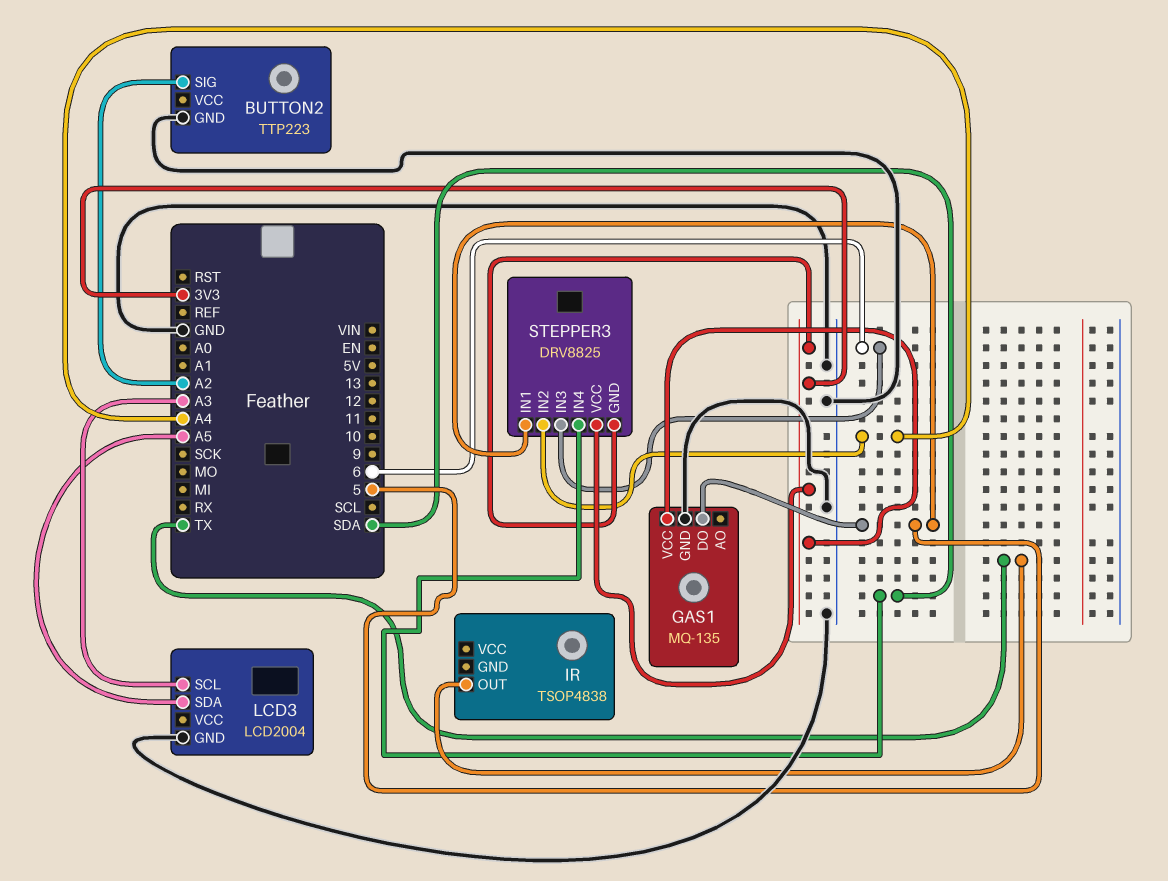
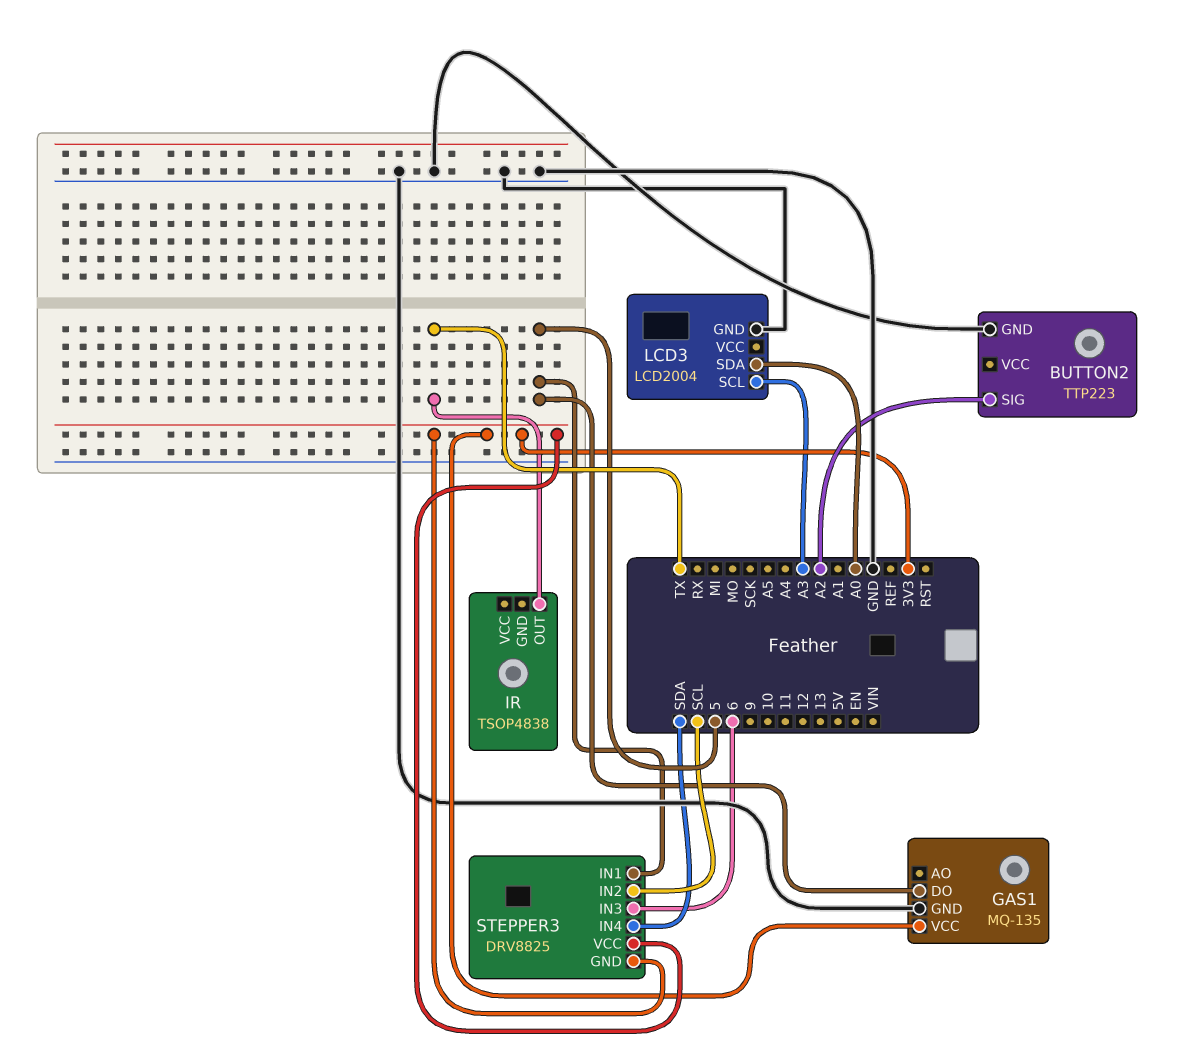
LCD3 pin SDA: A5 -> A0
STEPPER3 pin IN2: A4 -> SCL

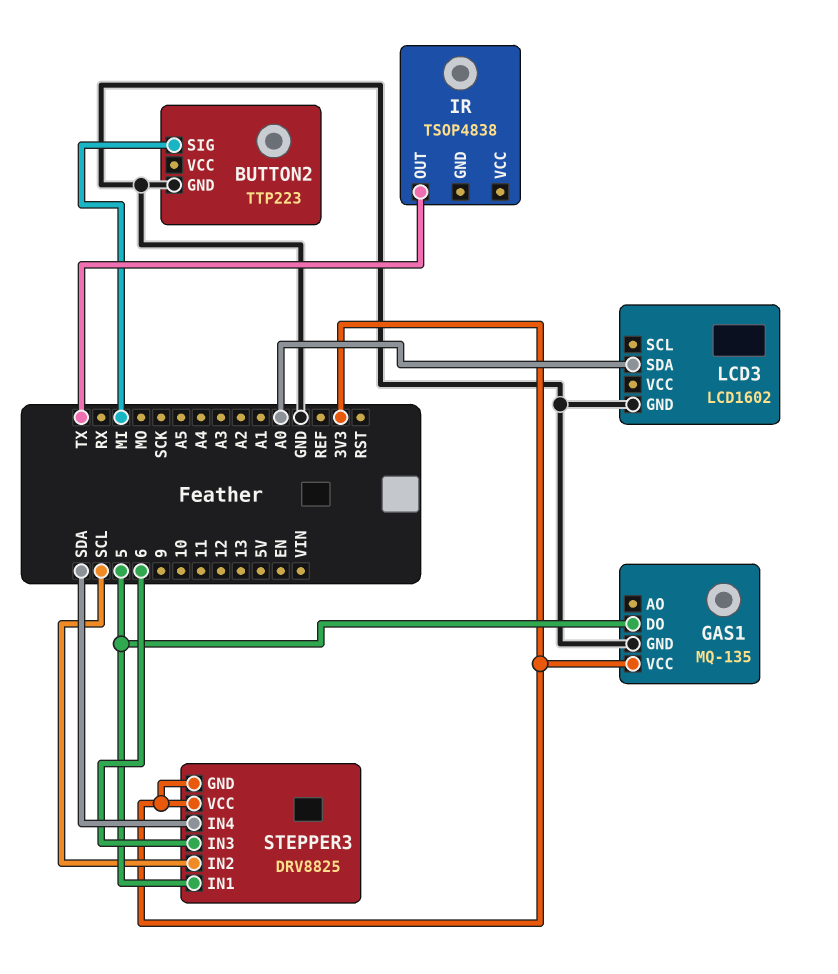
BUTTON2 pin SIG: A2 -> MI
LCD3: LCD2004 -> LCD1602
LCD3 pin SCL: A3 -> none

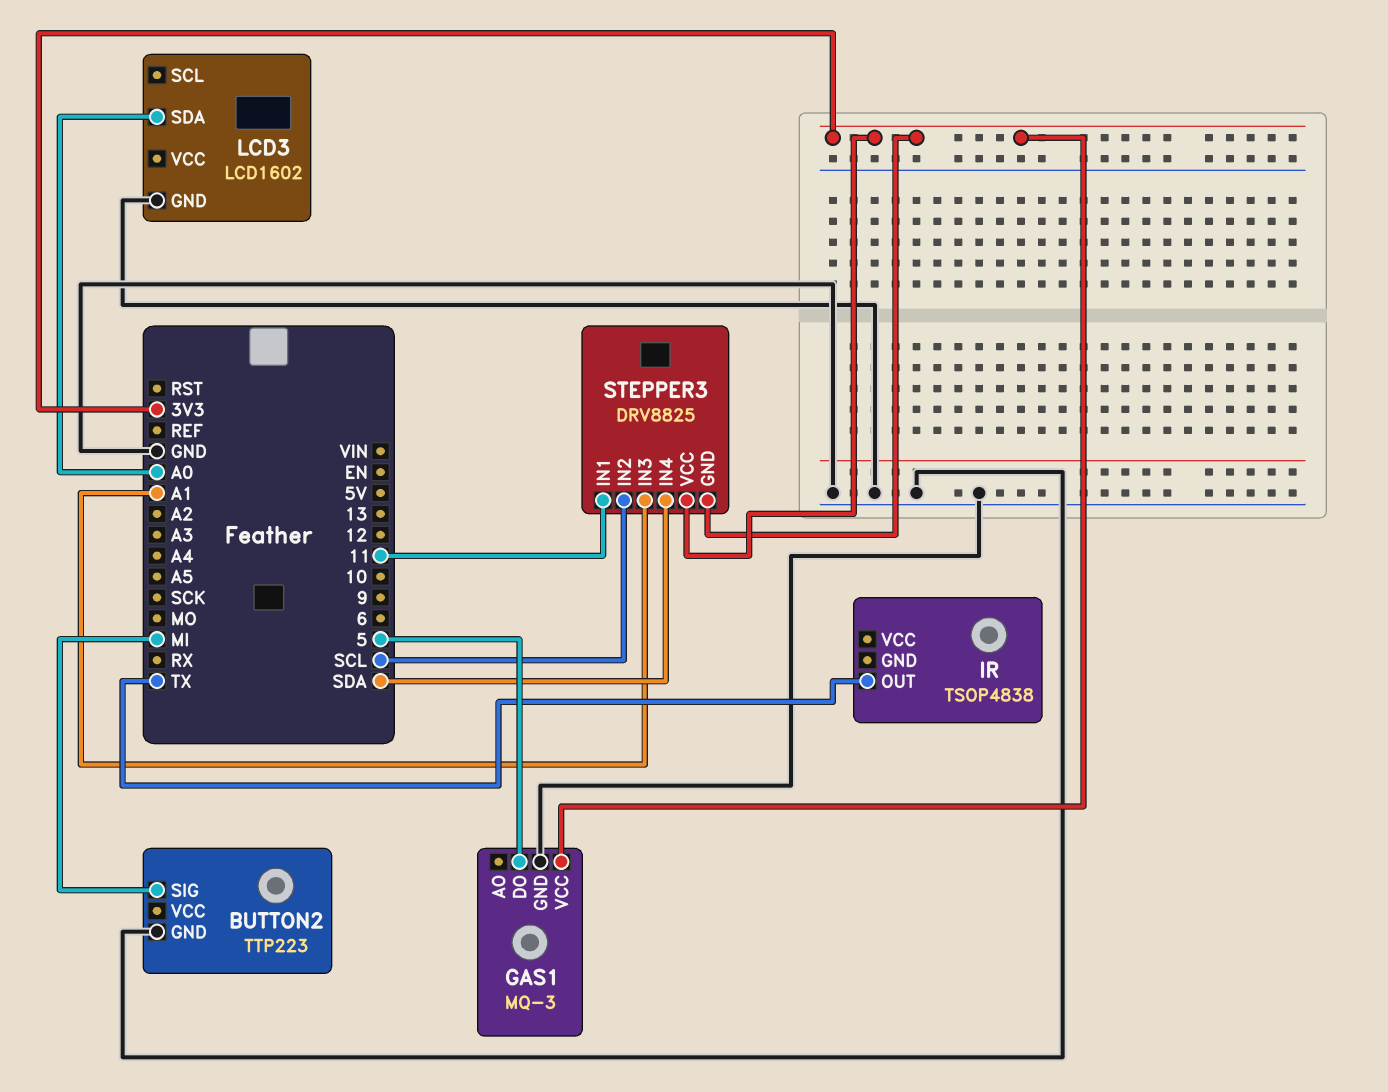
GAS1: MQ-135 -> MQ-3
STEPPER3 pin IN1: 5 -> 11
STEPPER3 pin IN3: 6 -> A1

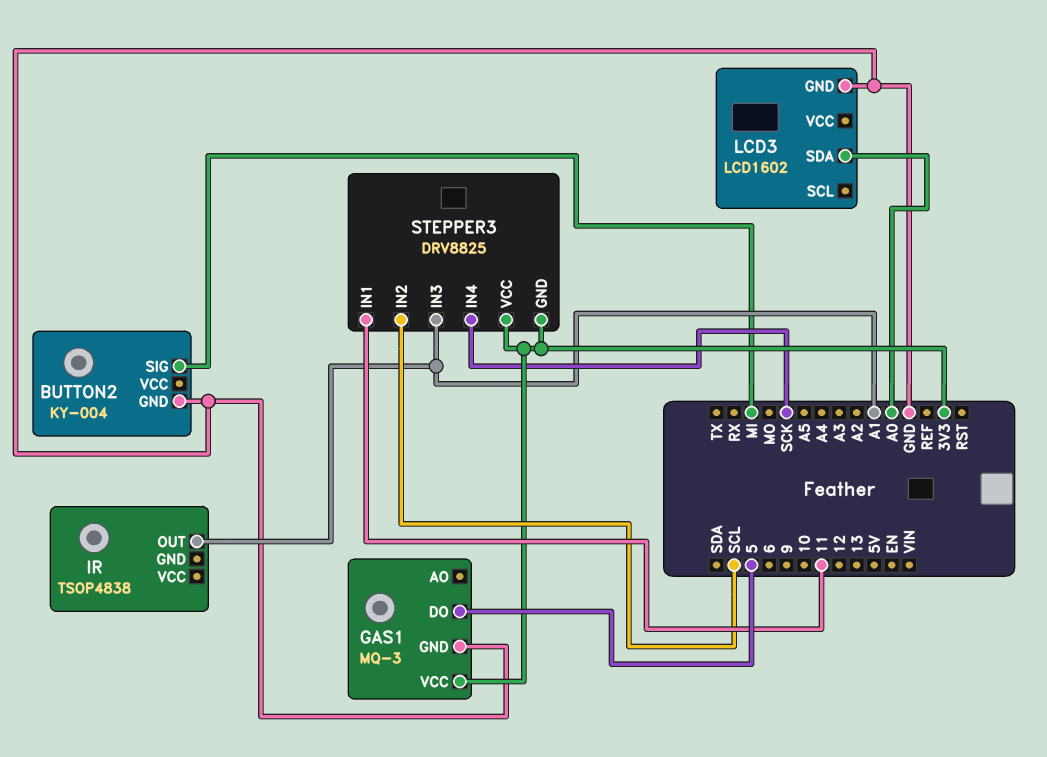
BUTTON2: TTP223 -> KY-004
IR pin OUT: TX -> A1
STEPPER3 pin IN4: SDA -> SCK

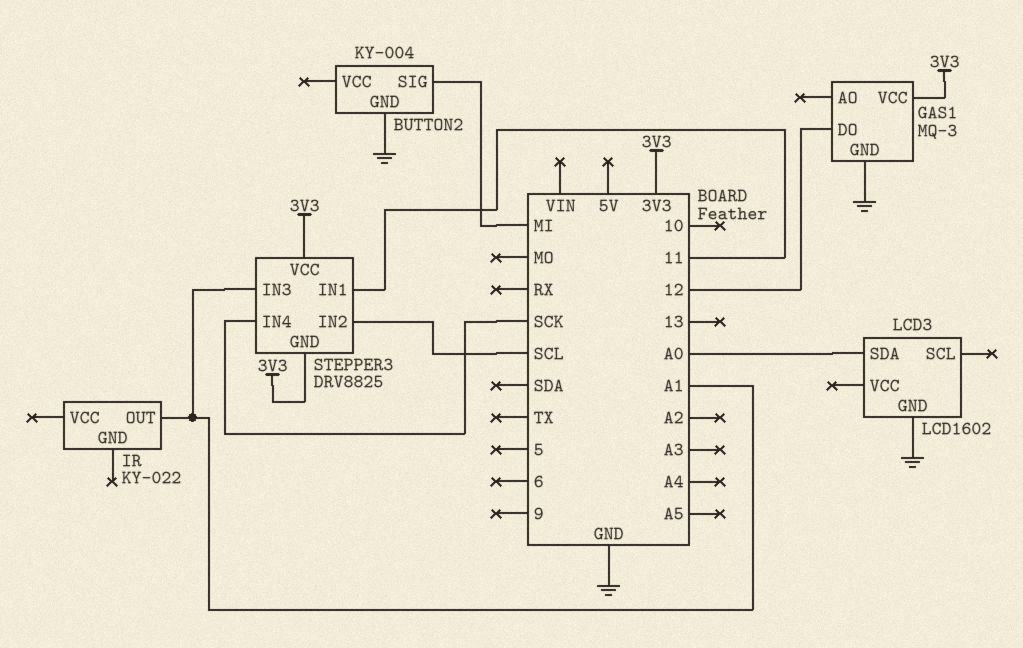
GAS1 pin DO: 5 -> 12
IR: TSOP4838 -> KY-022

